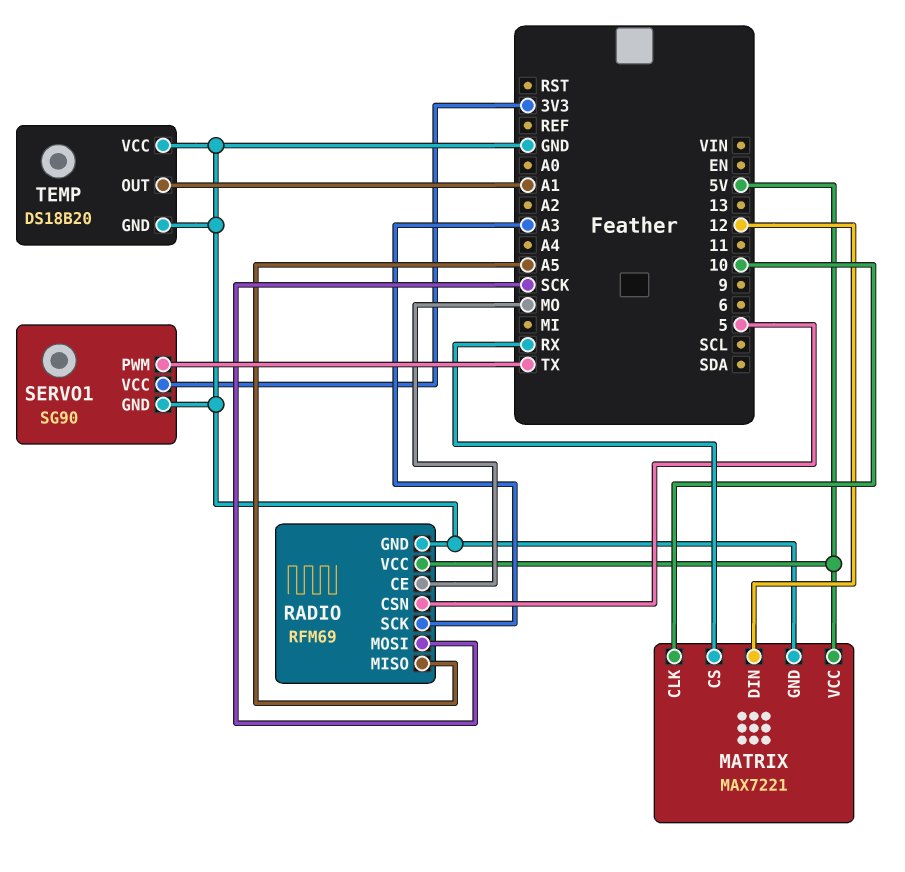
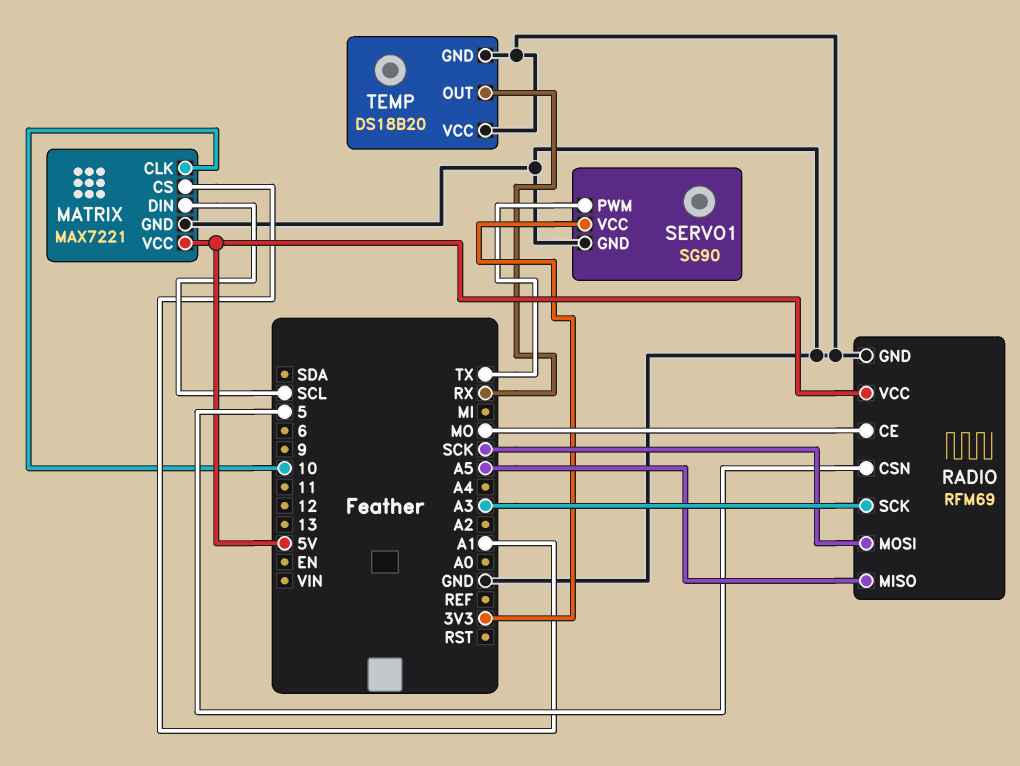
MATRIX pin CS: RX -> A1
MATRIX pin DIN: 12 -> SCL
TEMP pin OUT: A1 -> RX

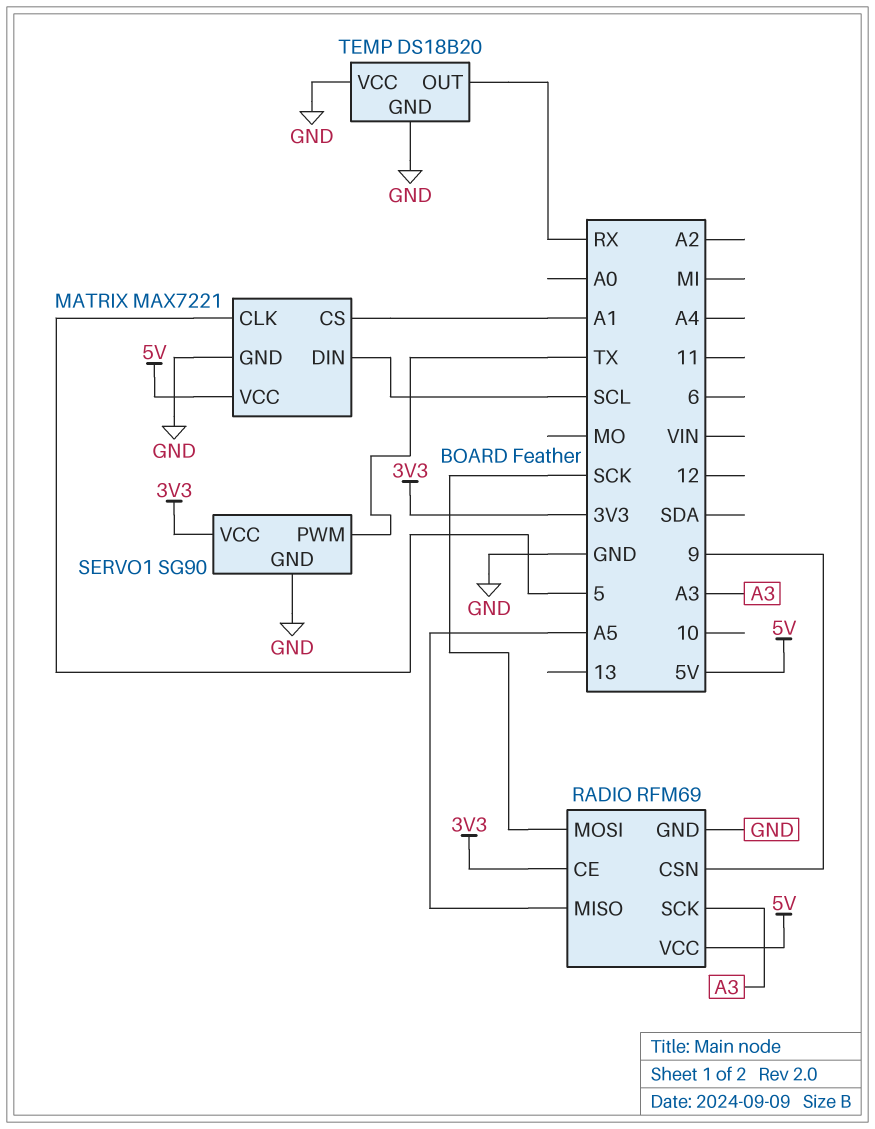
MATRIX pin CLK: 10 -> 5
RADIO pin CE: MO -> 3V3
RADIO pin CSN: 5 -> 9

